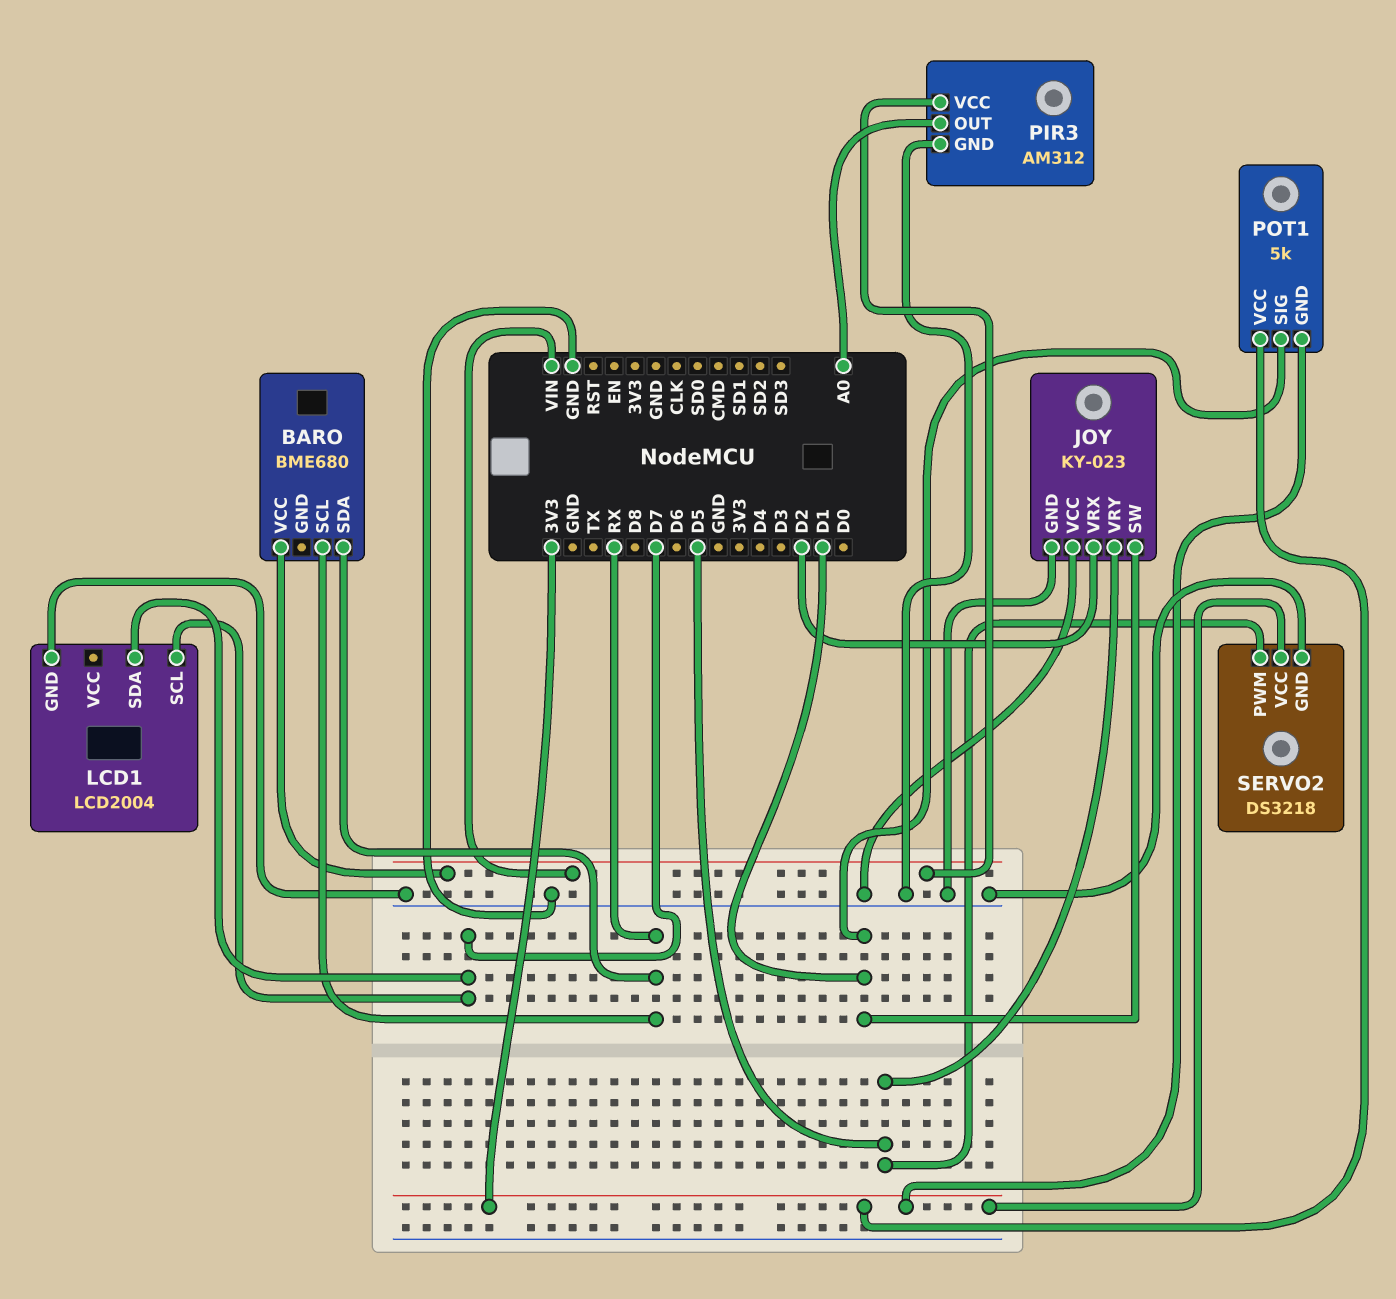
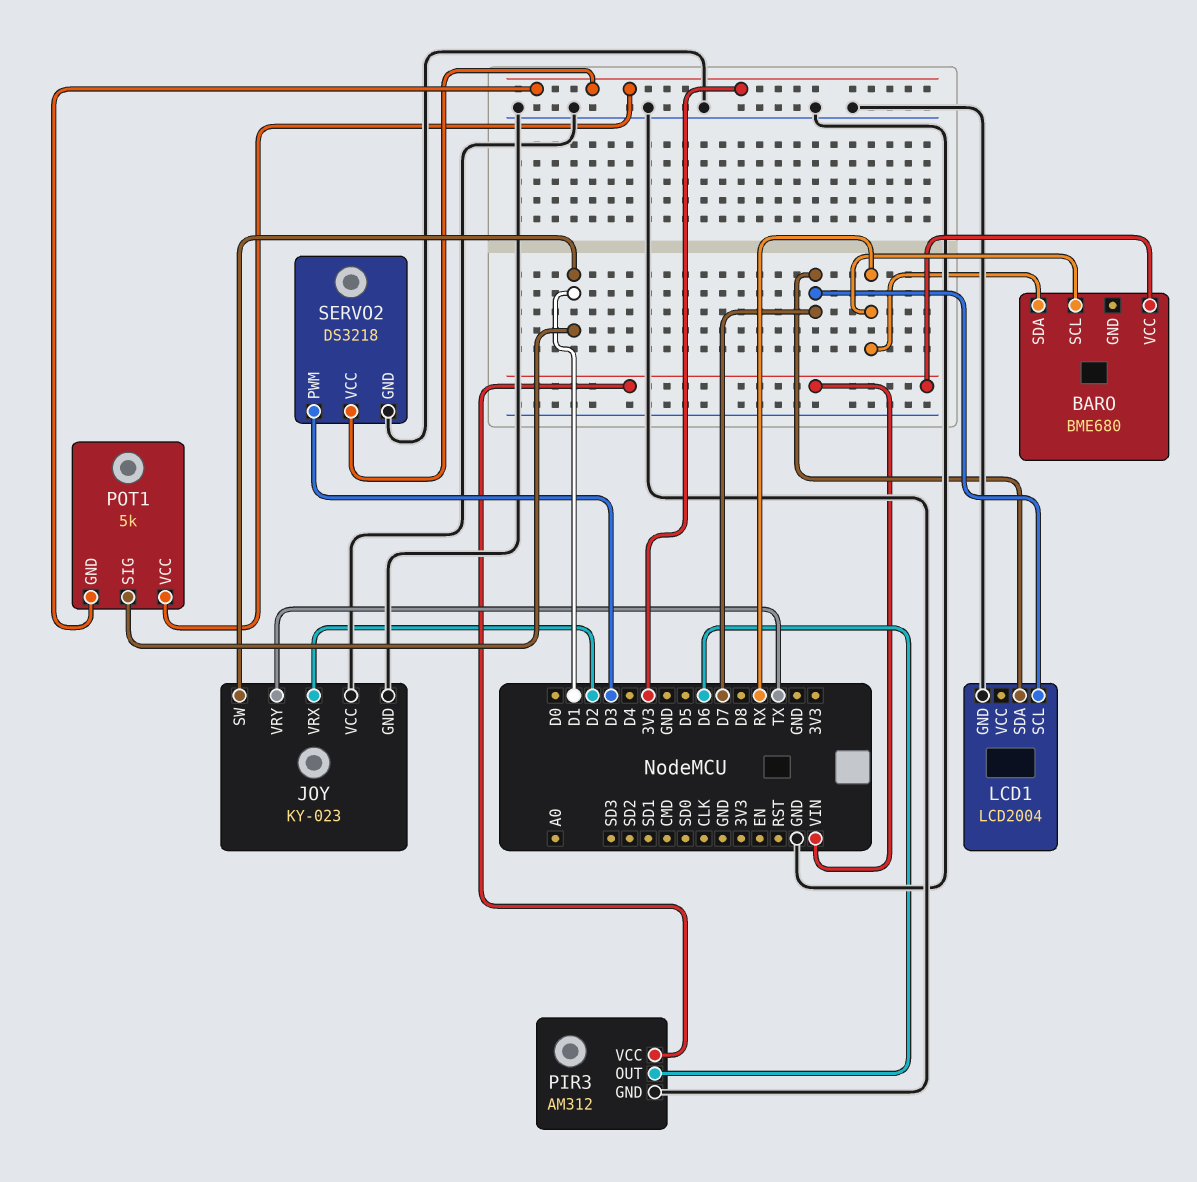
JOY pin VRY: D5 -> TX
PIR3 pin OUT: A0 -> D6
SERVO2 pin PWM: D5 -> D3

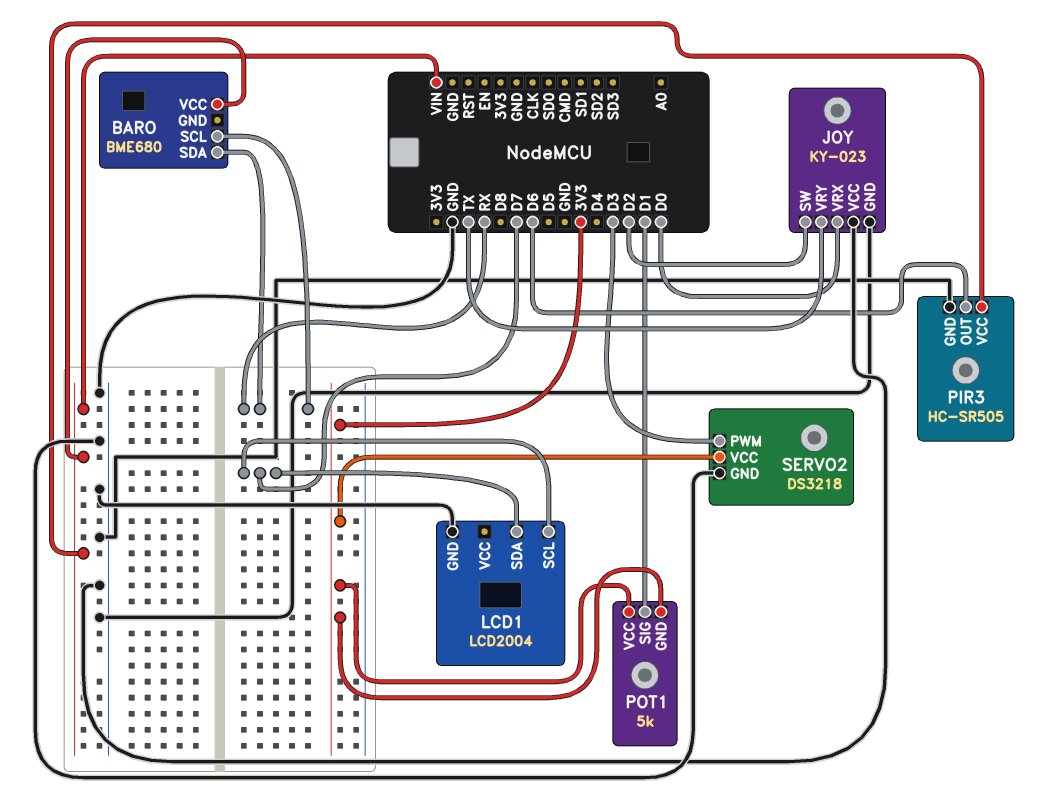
JOY pin SW: D1 -> D2
JOY pin VRX: D2 -> D0
PIR3: AM312 -> HC-SR505

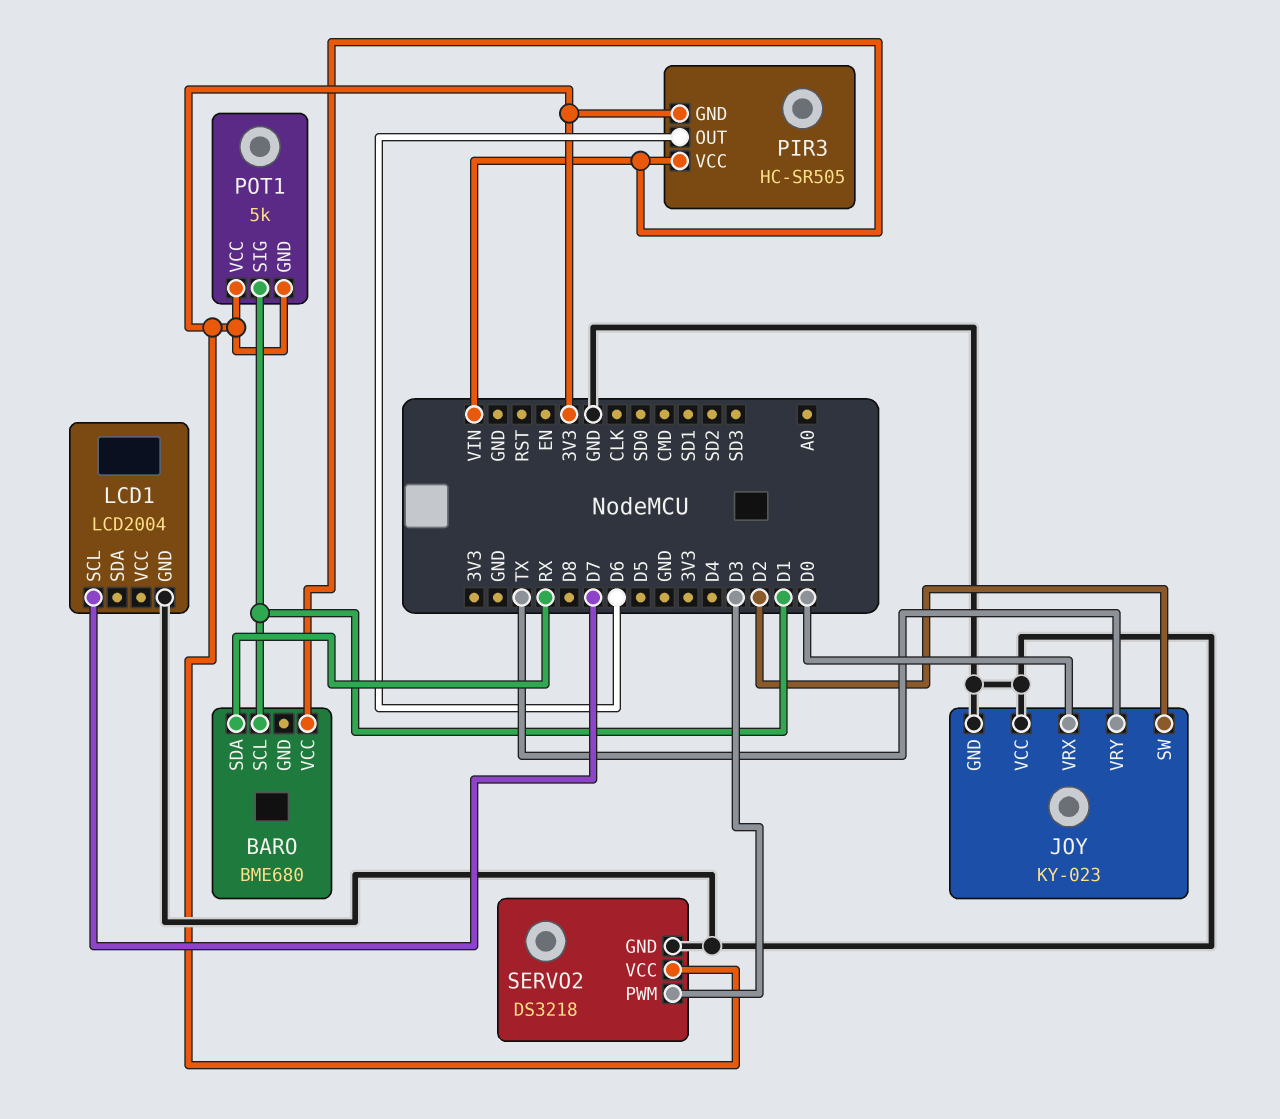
BARO pin SCL: RX -> D1
LCD1 pin SDA: D7 -> none
PIR3 pin GND: GND -> 3V3

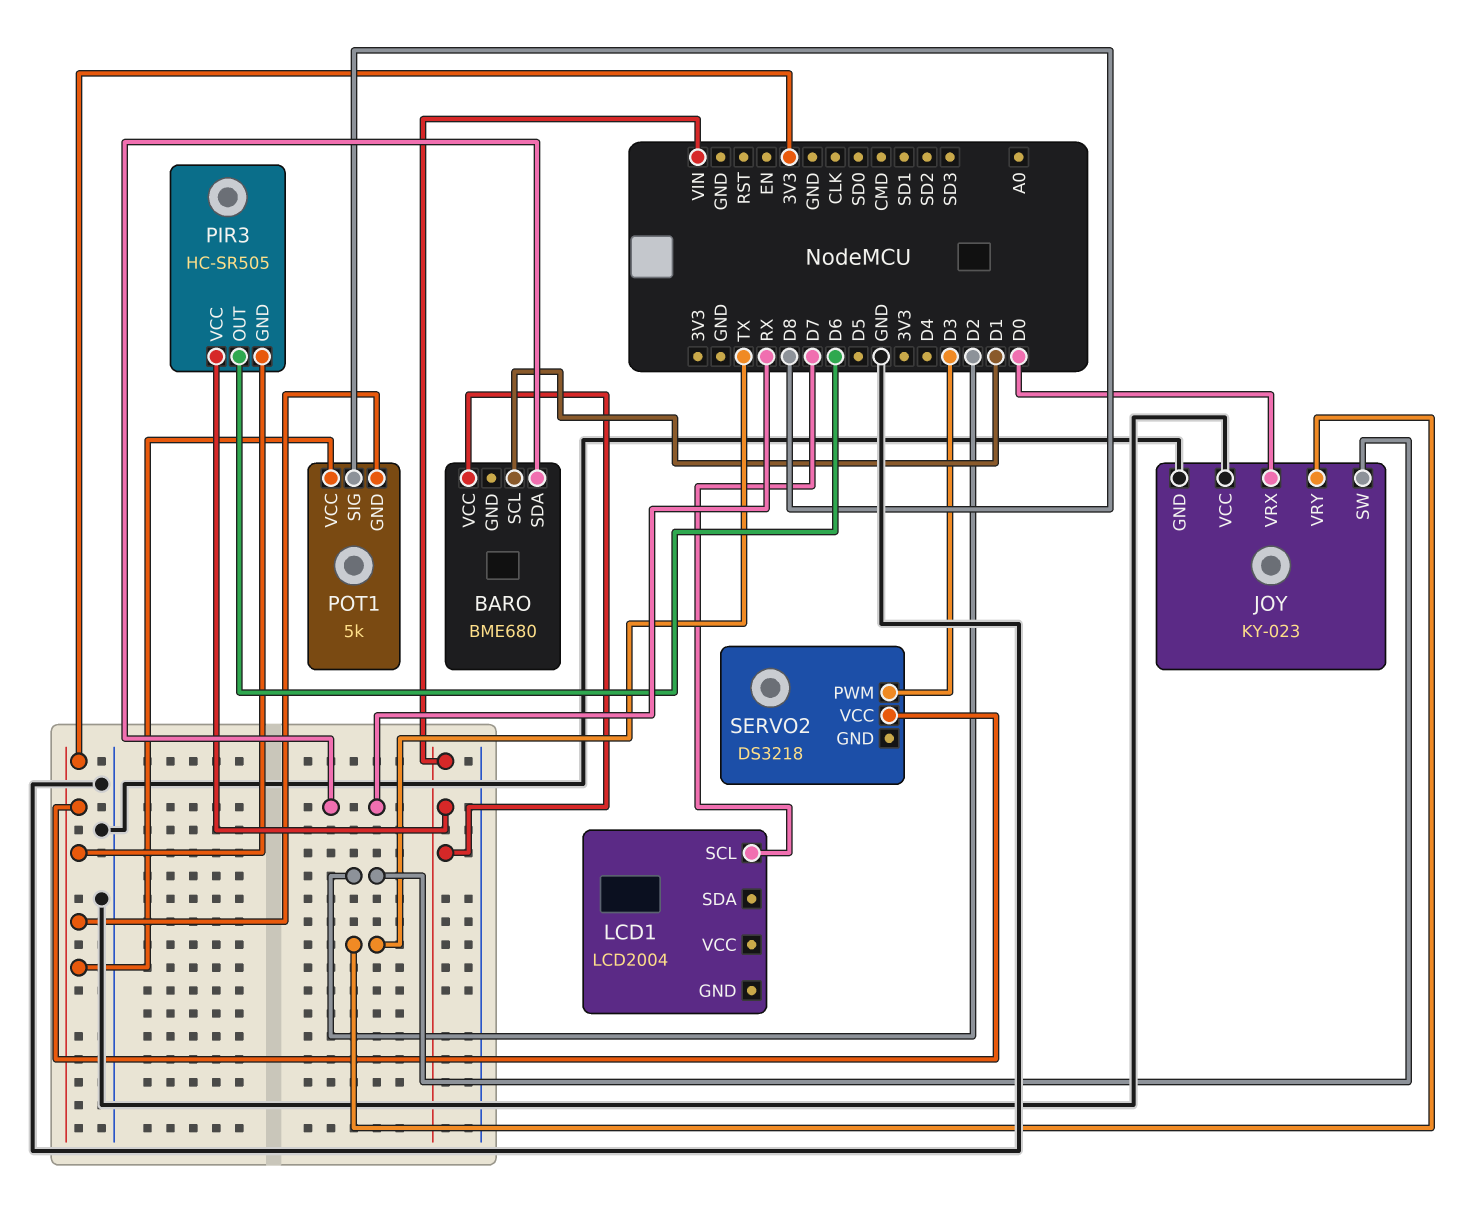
LCD1 pin GND: GND -> none
POT1 pin SIG: D1 -> D8
SERVO2 pin GND: GND -> none

